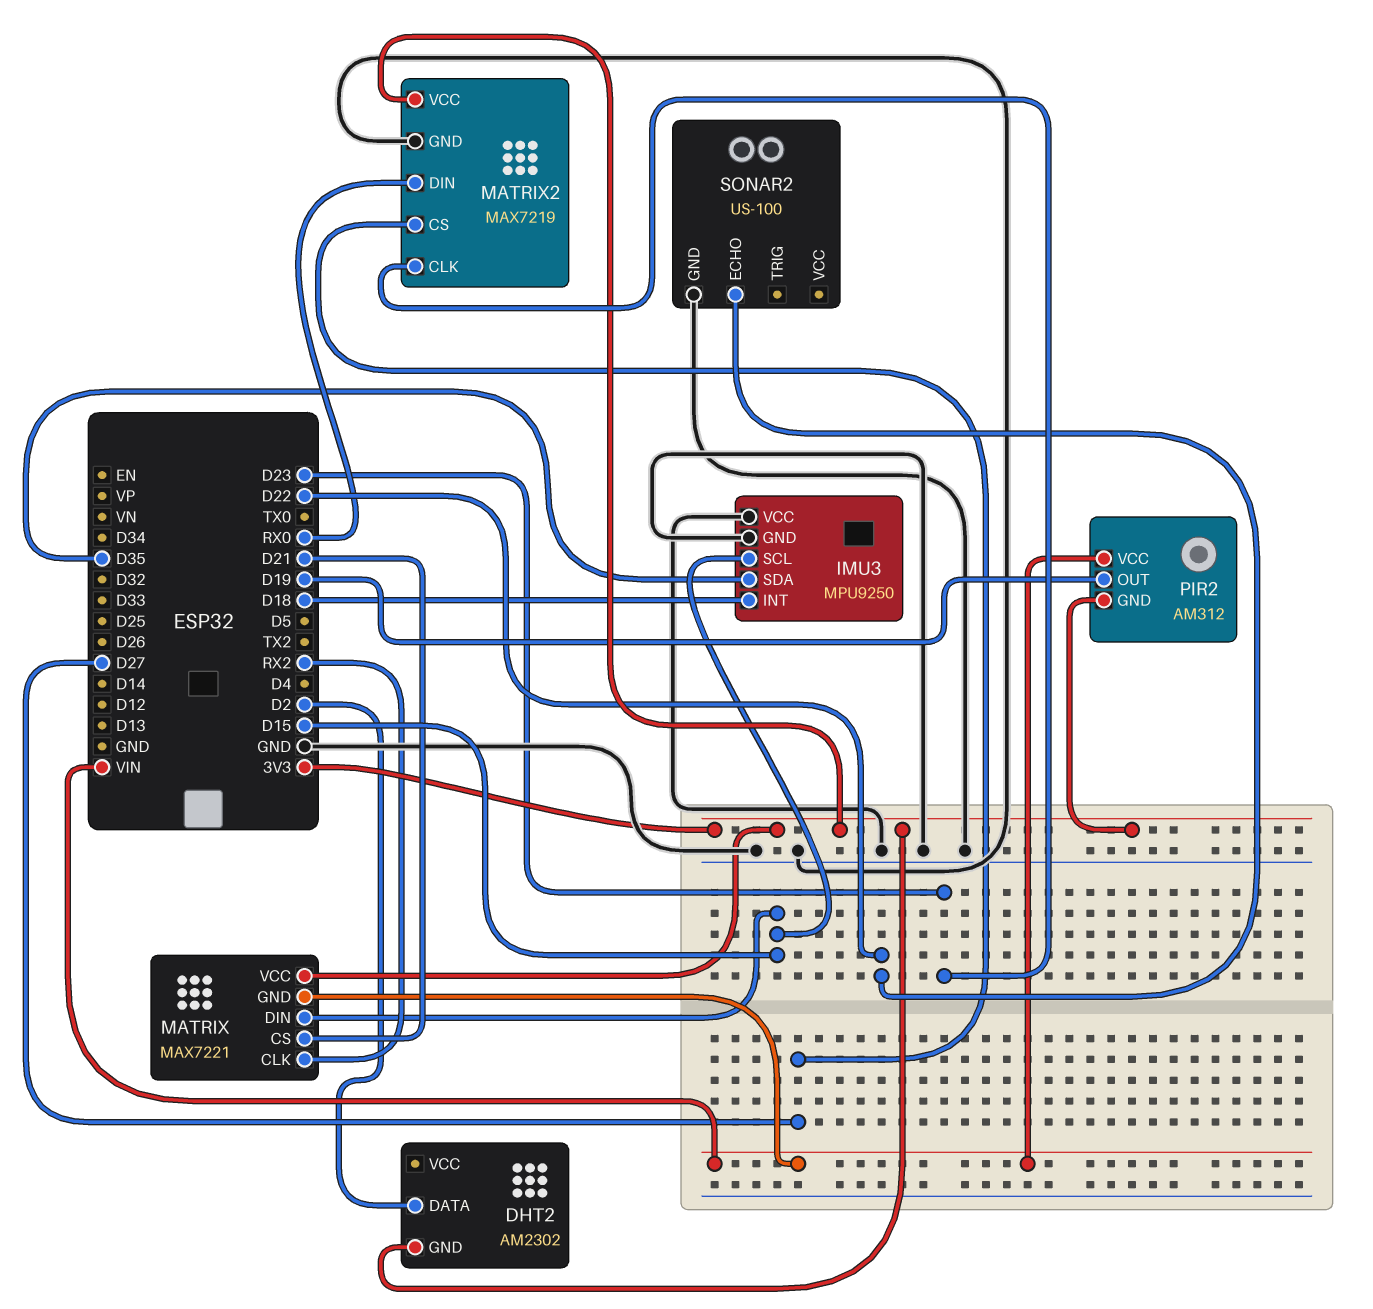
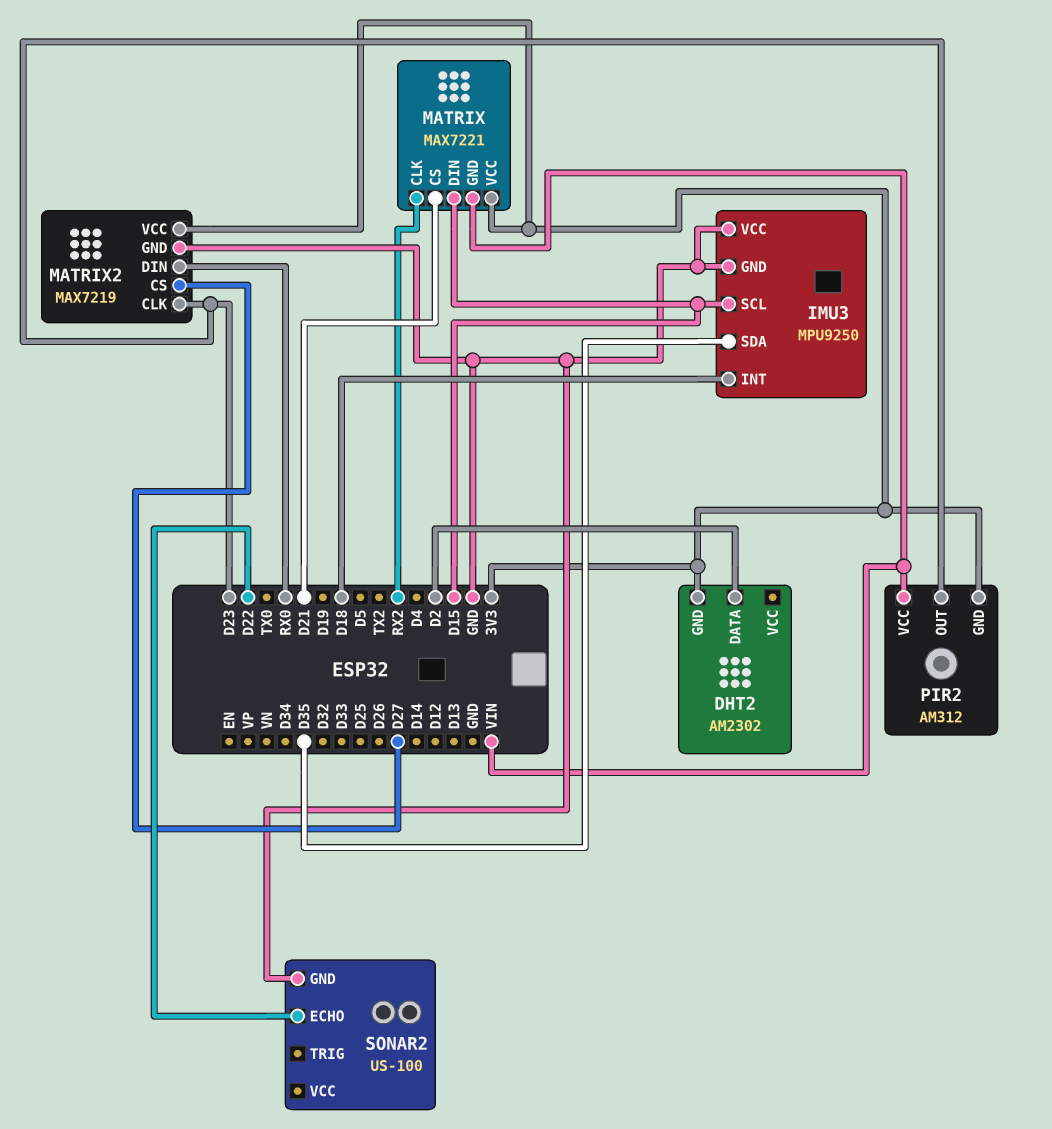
PIR2 pin OUT: D19 -> D23

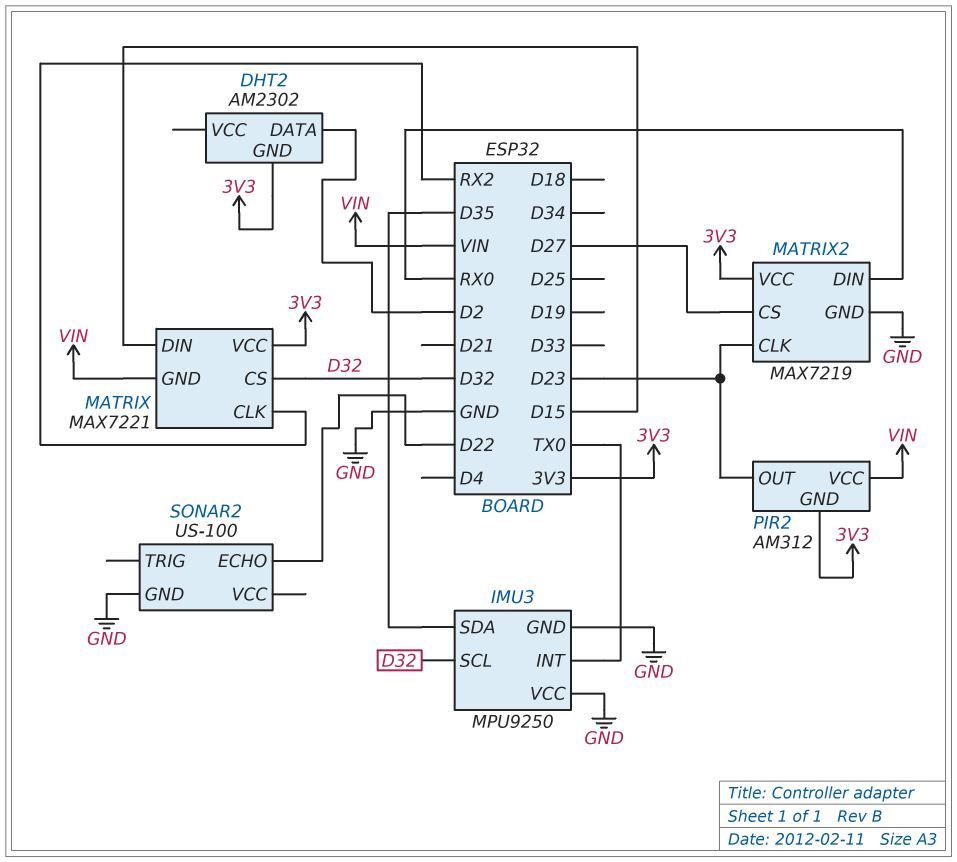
IMU3 pin INT: D18 -> TX0
IMU3 pin SCL: D15 -> D32
MATRIX pin CS: D21 -> D32

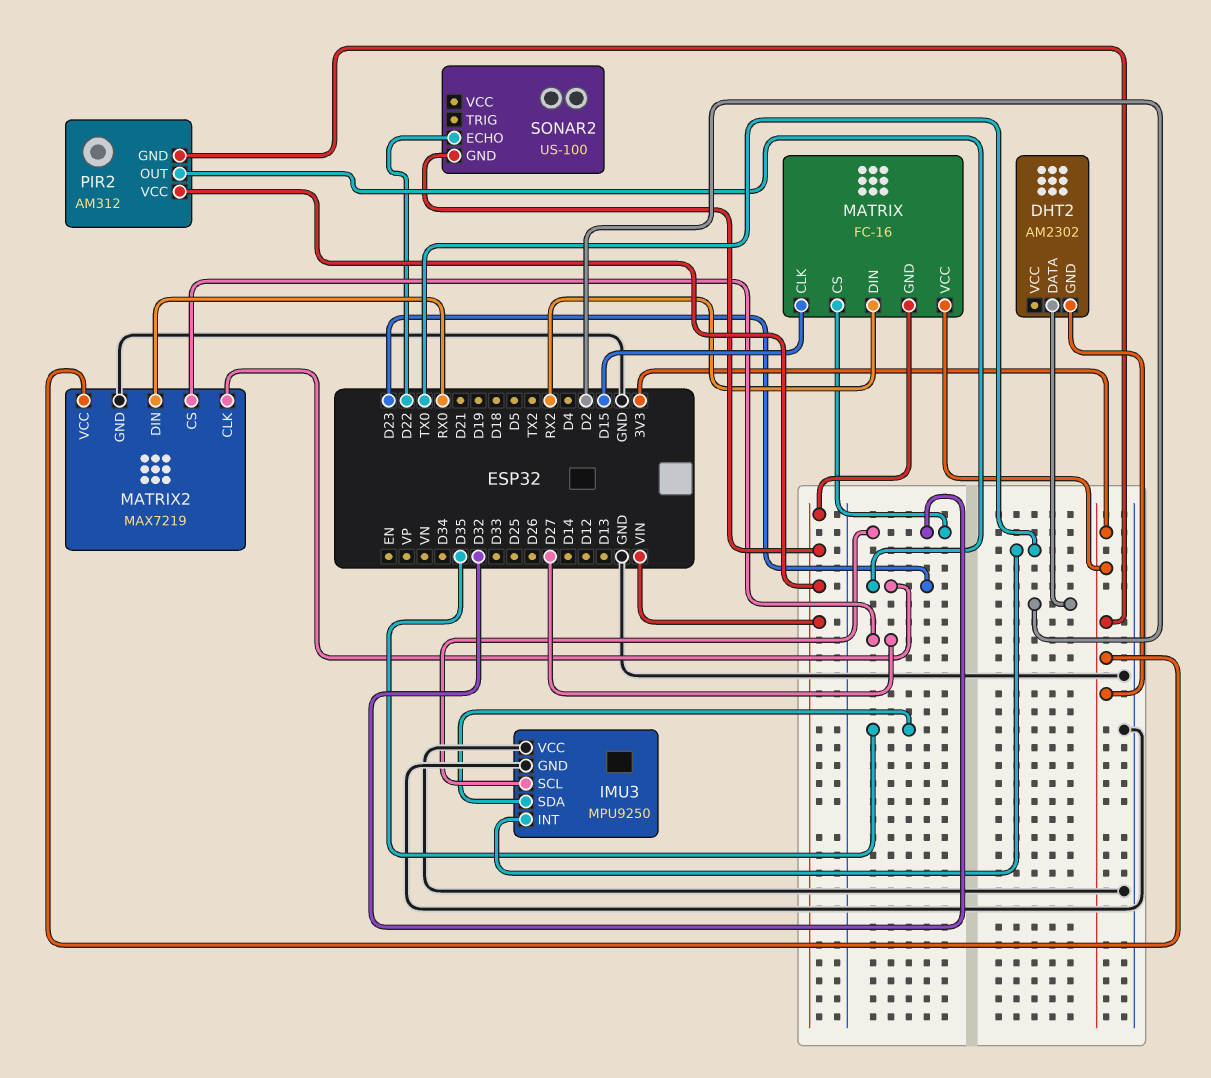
MATRIX: MAX7221 -> FC-16
MATRIX pin CLK: RX2 -> D15
MATRIX pin DIN: D15 -> RX2
SONAR2 pin GND: GND -> VIN

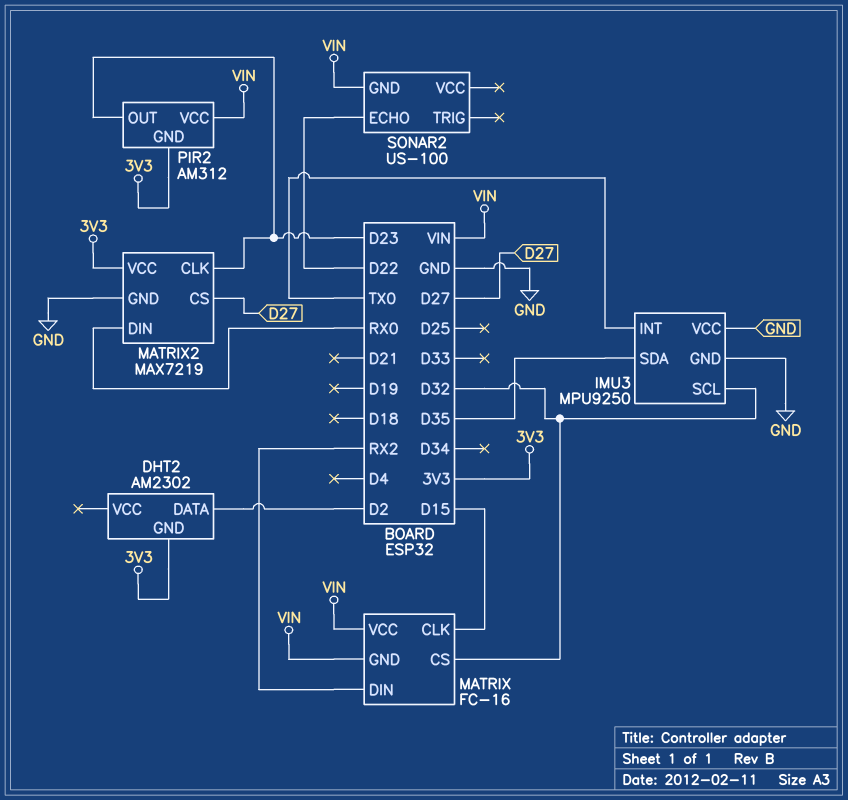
MATRIX pin VCC: 3V3 -> VIN

